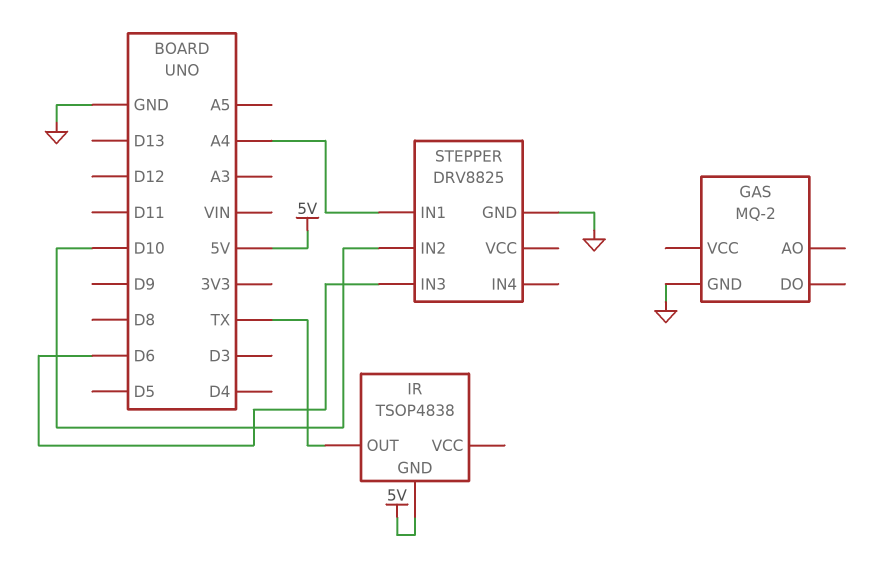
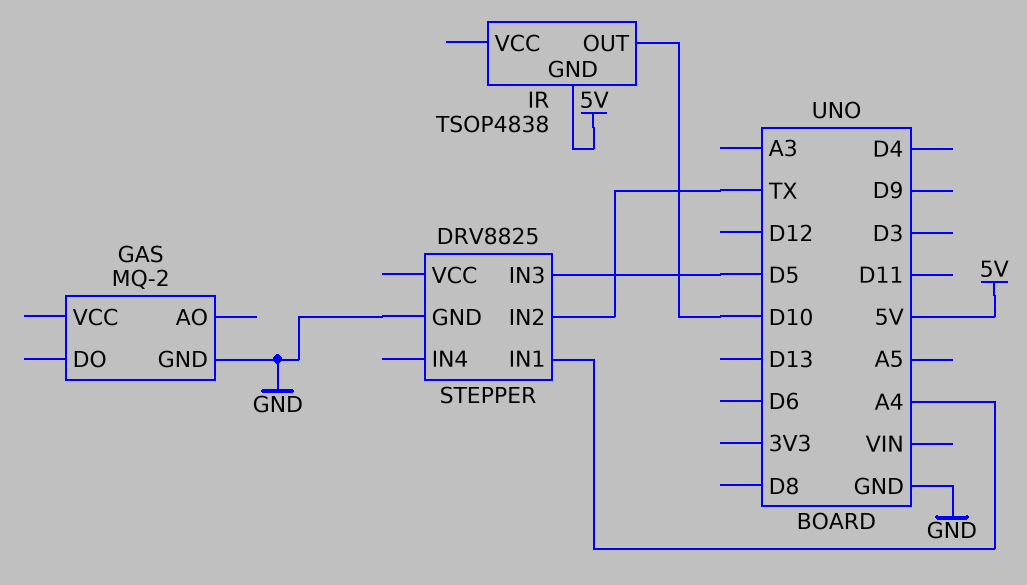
IR pin OUT: TX -> D10
STEPPER pin IN2: D10 -> TX
STEPPER pin IN3: D6 -> D5

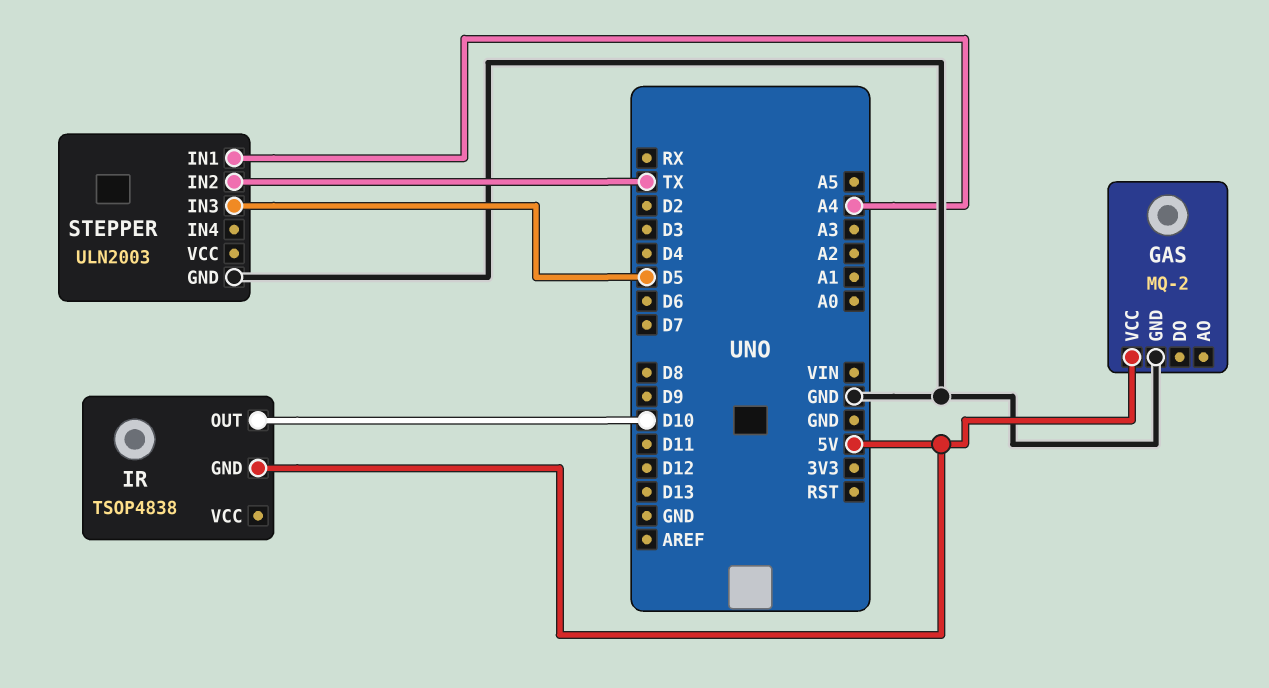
GAS pin VCC: none -> 5V
STEPPER: DRV8825 -> ULN2003

